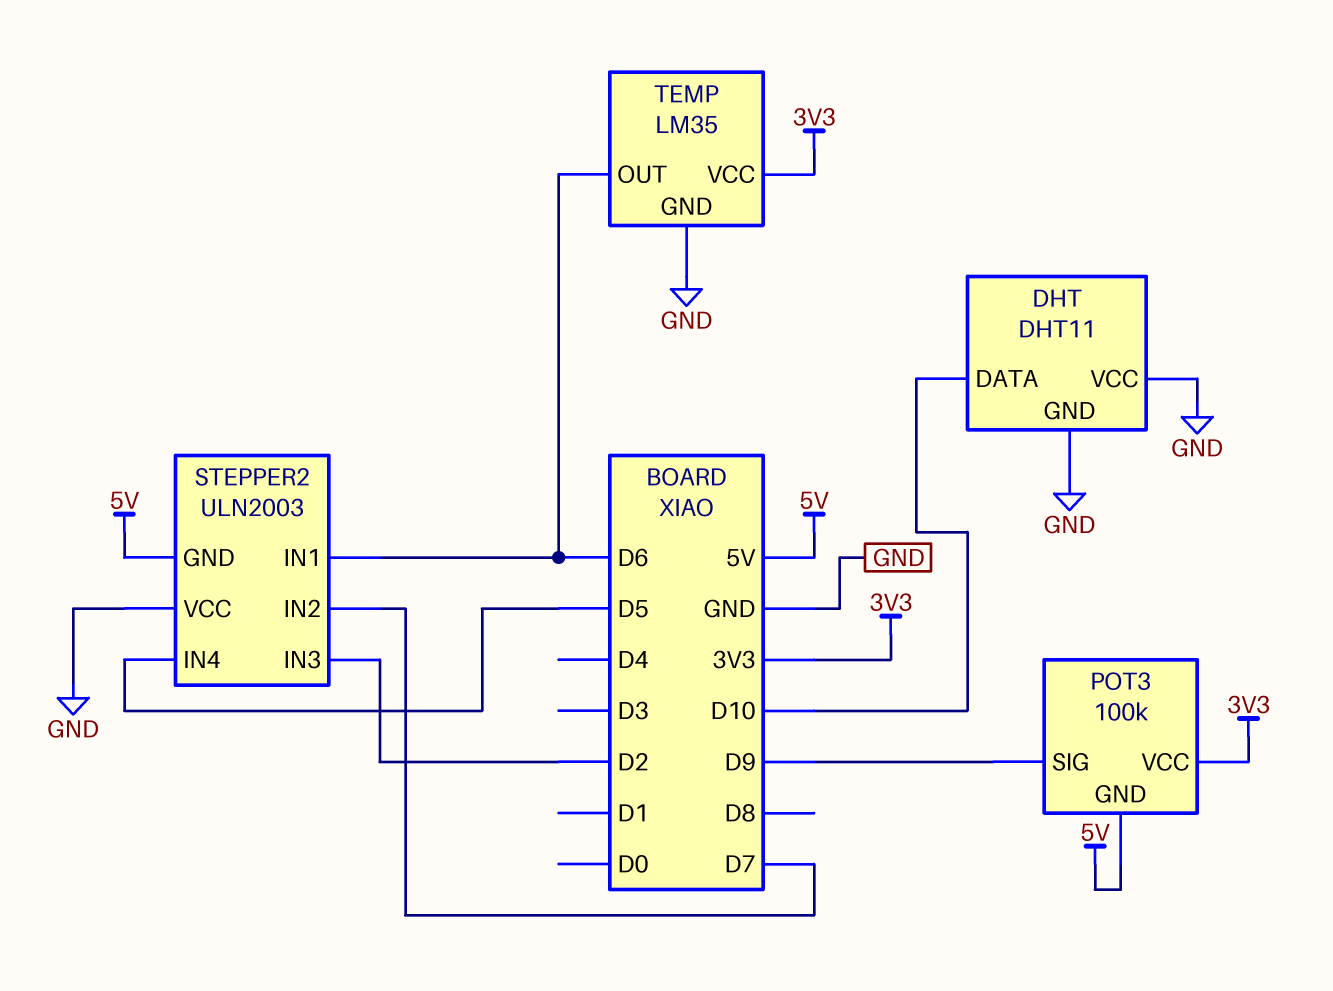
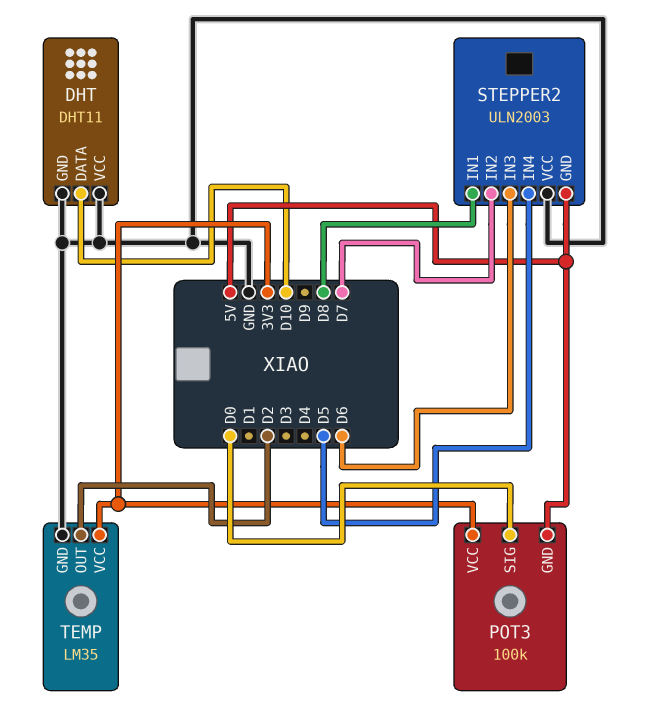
POT3 pin SIG: D9 -> D0
STEPPER2 pin IN1: D6 -> D8
STEPPER2 pin IN3: D2 -> D6
TEMP pin OUT: D6 -> D2

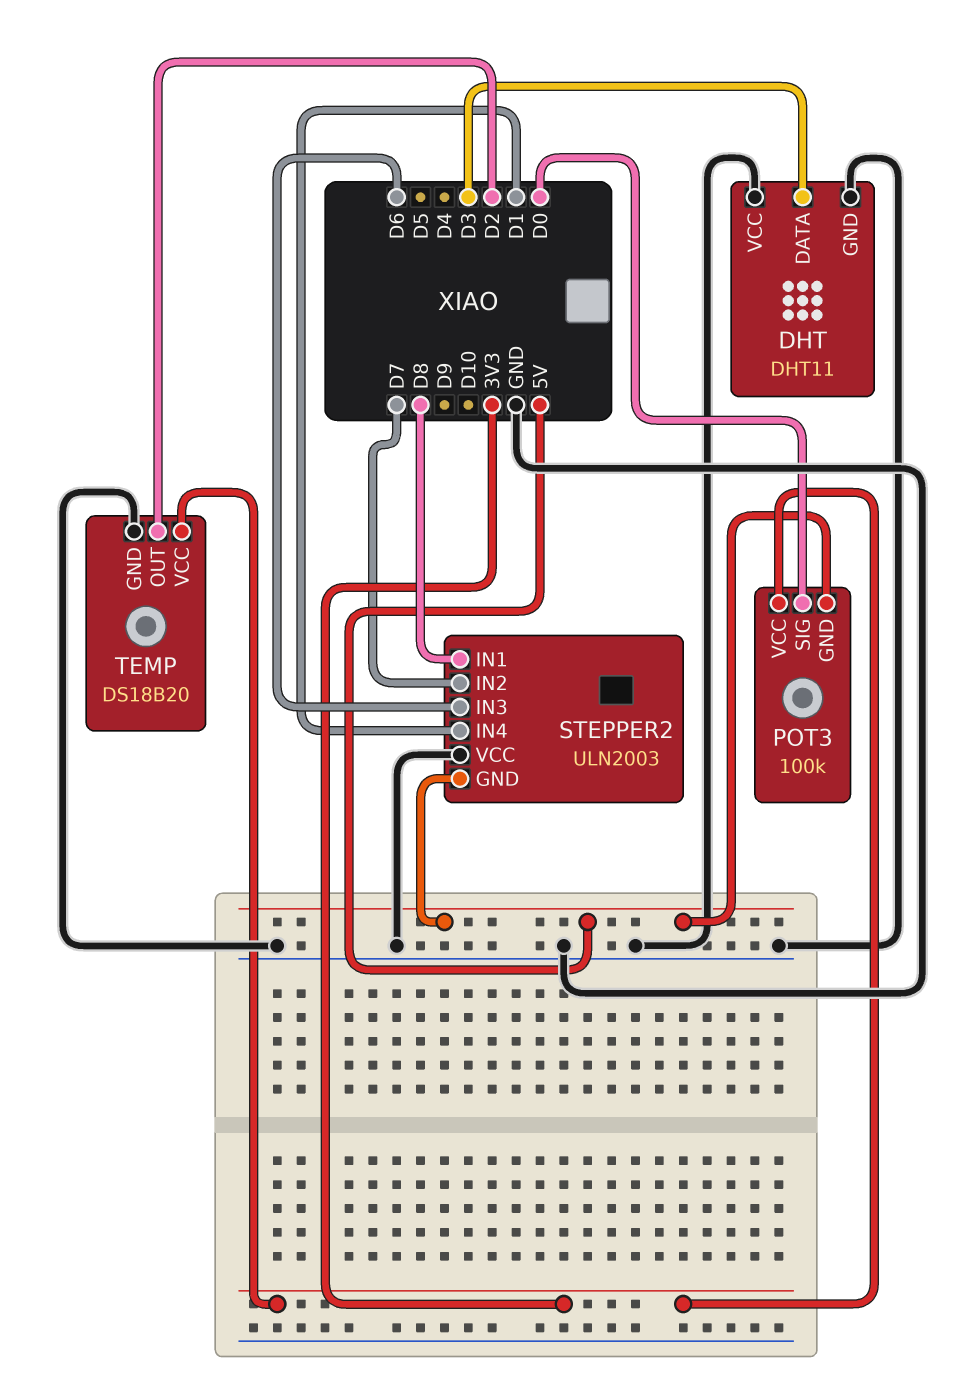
DHT pin DATA: D10 -> D3
STEPPER2 pin IN4: D5 -> D1
TEMP: LM35 -> DS18B20

